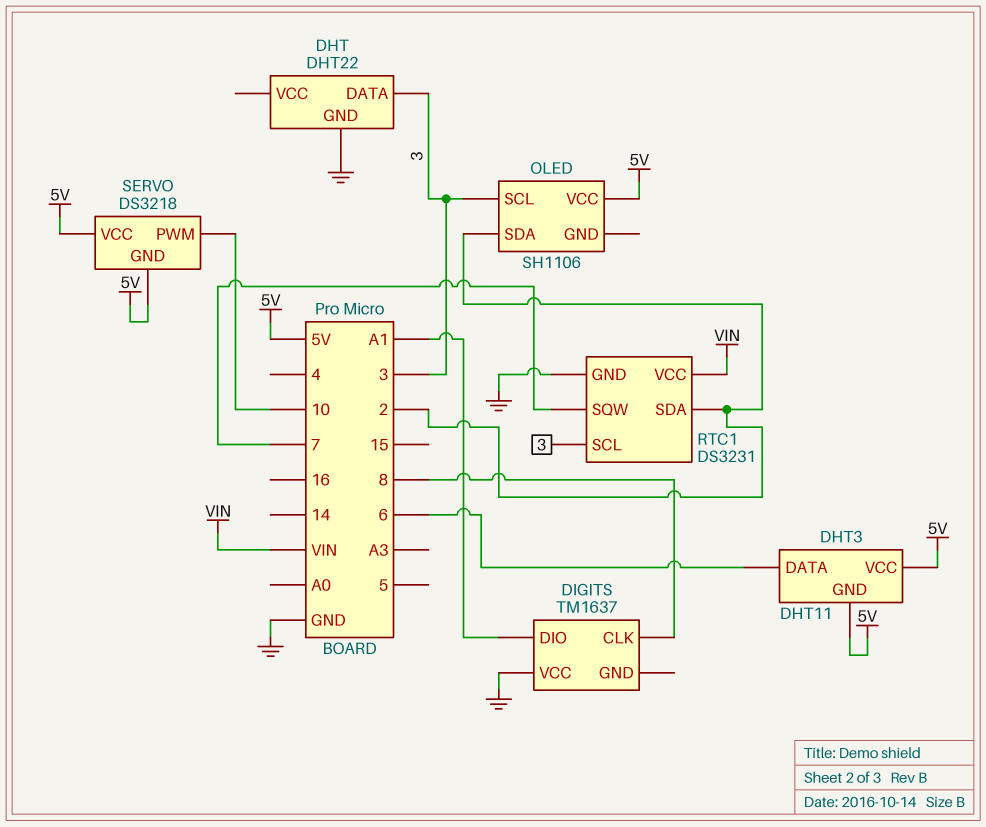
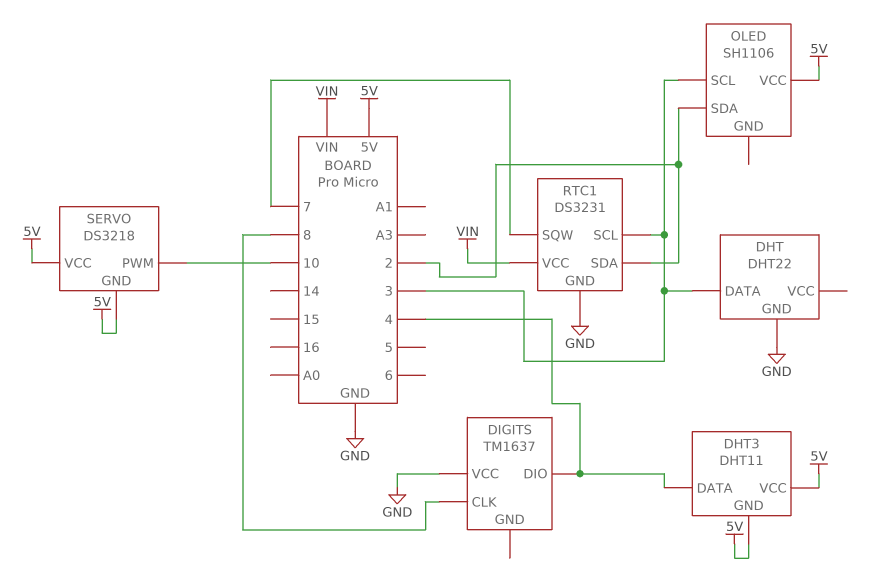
DHT3 pin DATA: 6 -> 4
DIGITS pin DIO: A1 -> 4

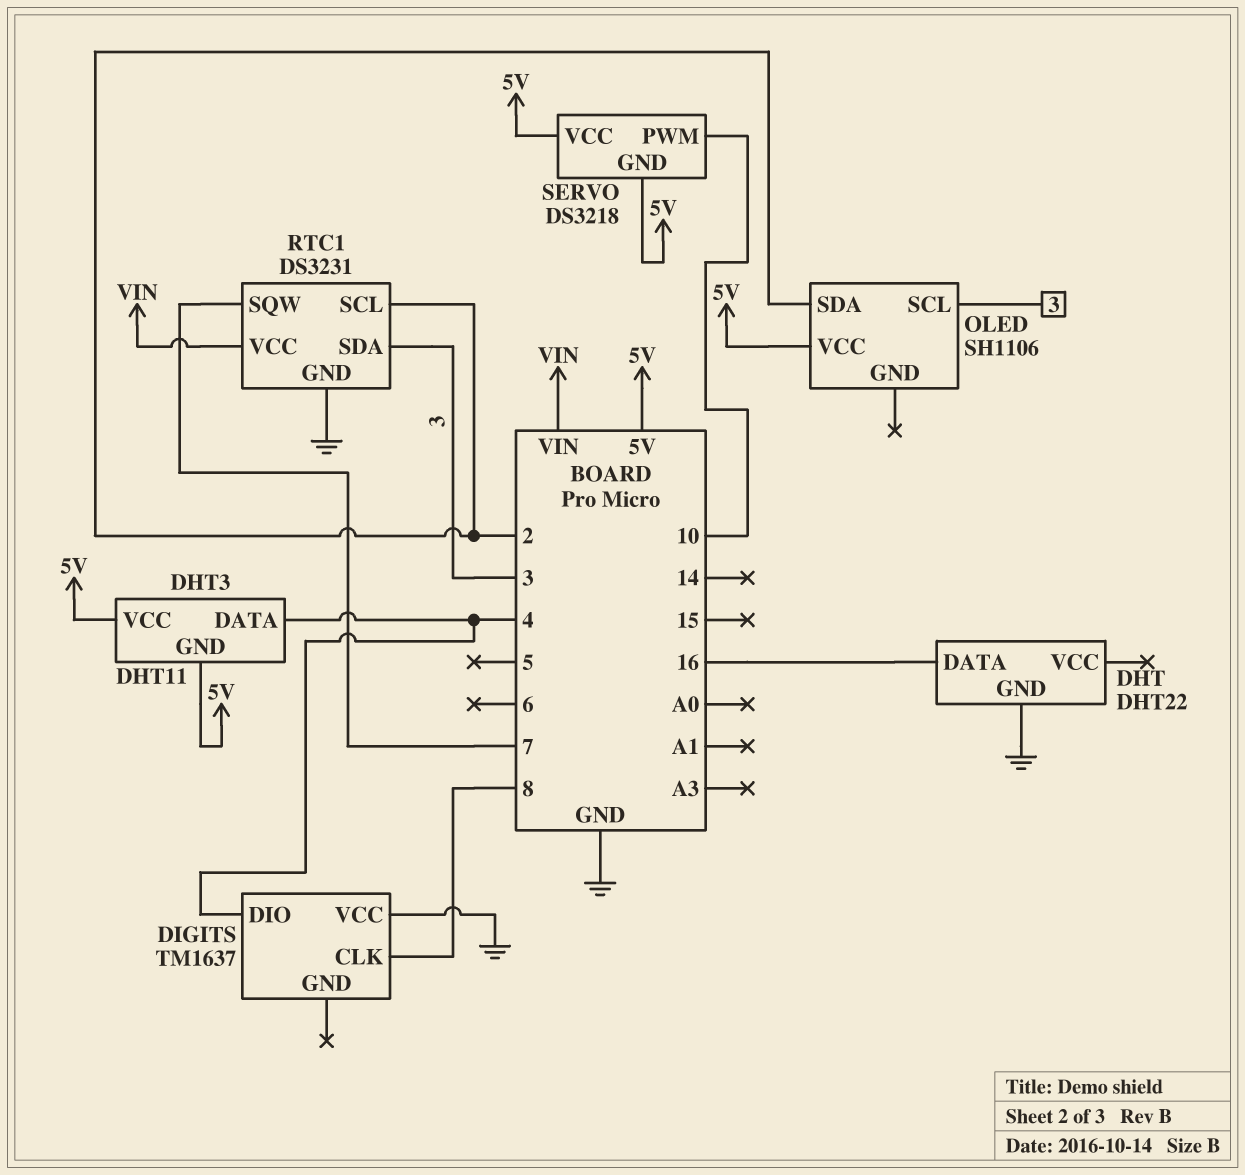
DHT pin DATA: 3 -> 16
RTC1 pin SCL: 3 -> 2
RTC1 pin SDA: 2 -> 3

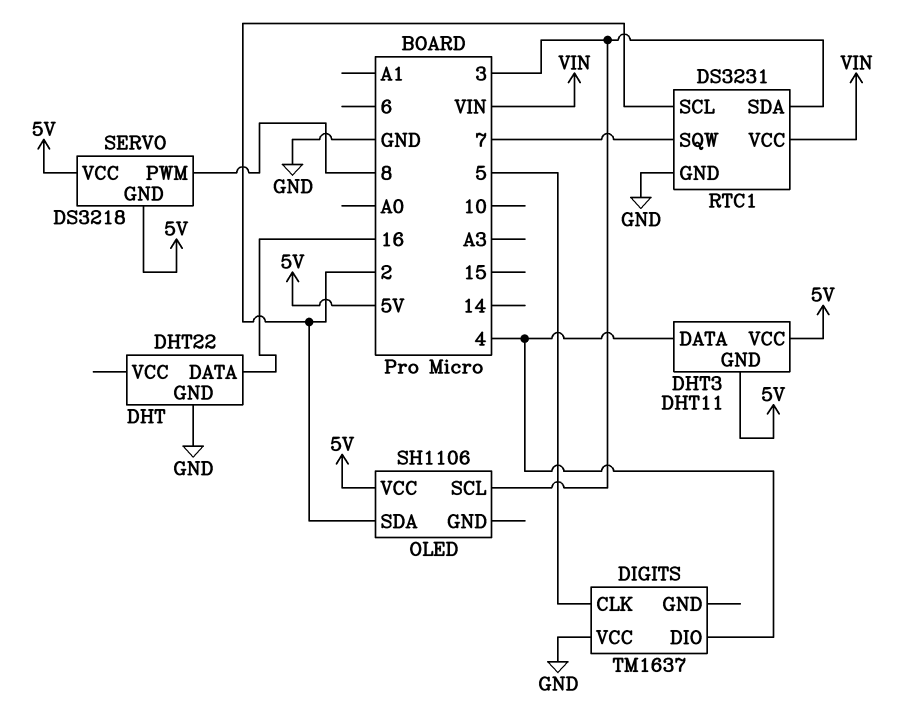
DIGITS pin CLK: 8 -> 5
SERVO pin PWM: 10 -> 8

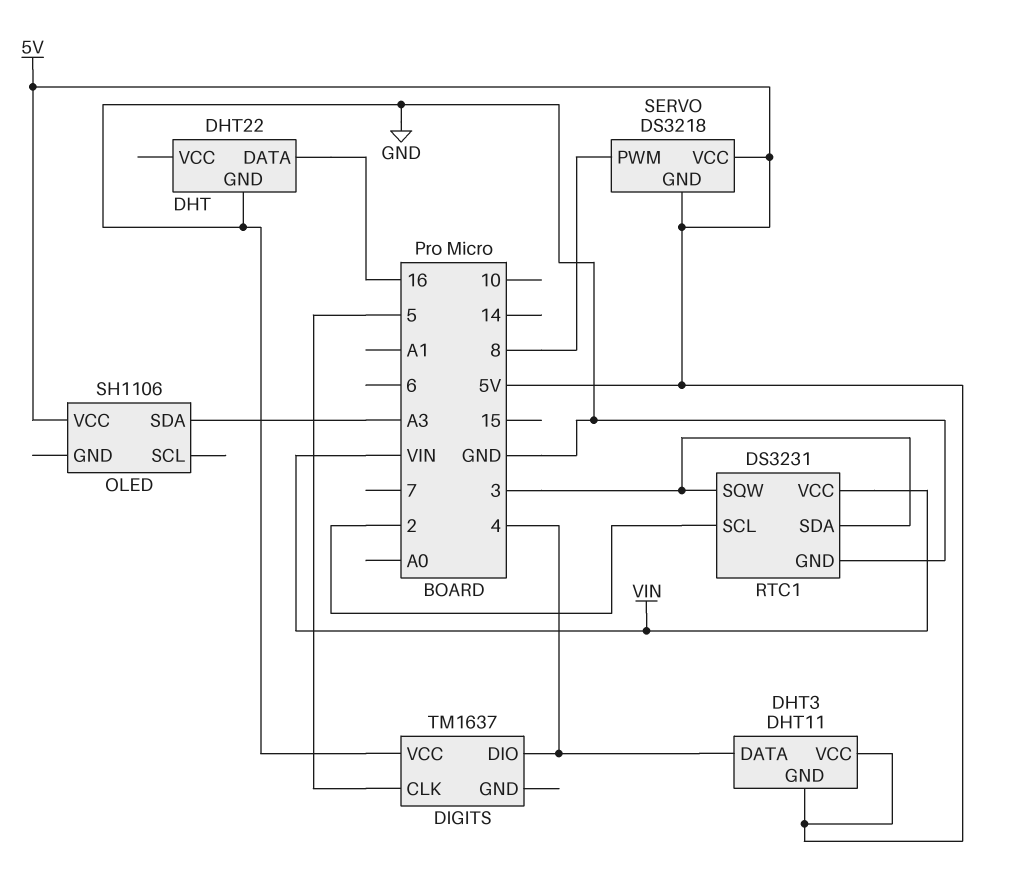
OLED pin SCL: 3 -> none
OLED pin SDA: 2 -> A3
RTC1 pin SQW: 7 -> 3

